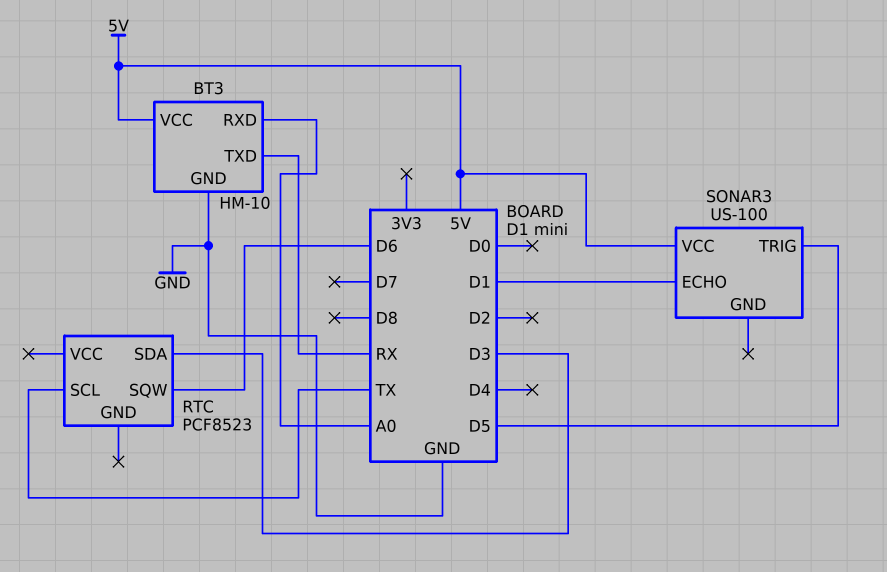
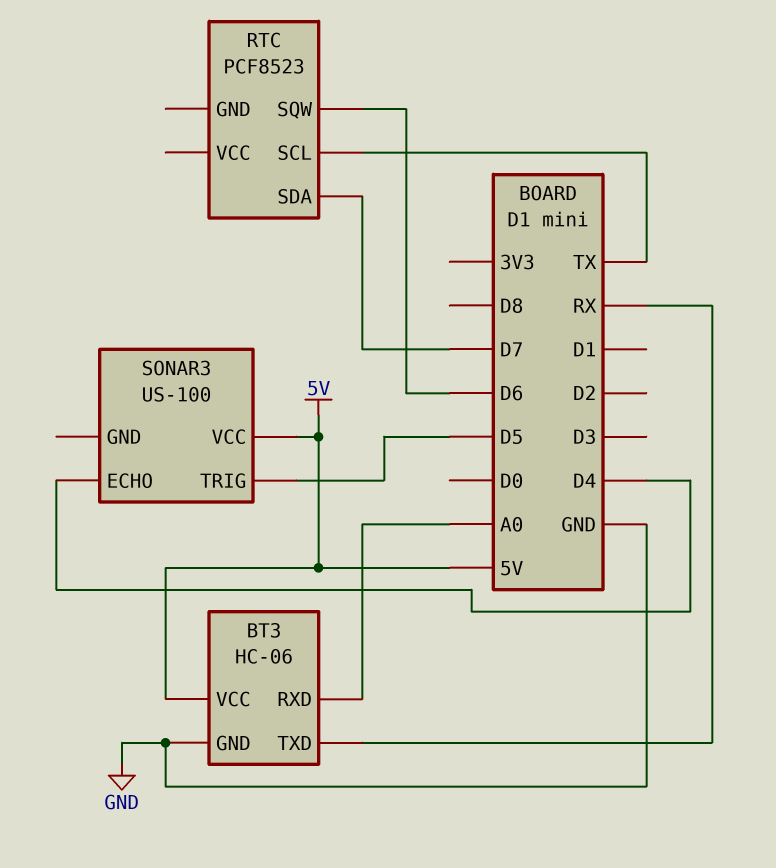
BT3: HM-10 -> HC-06
RTC pin SDA: D3 -> D7
SONAR3 pin ECHO: D1 -> D4

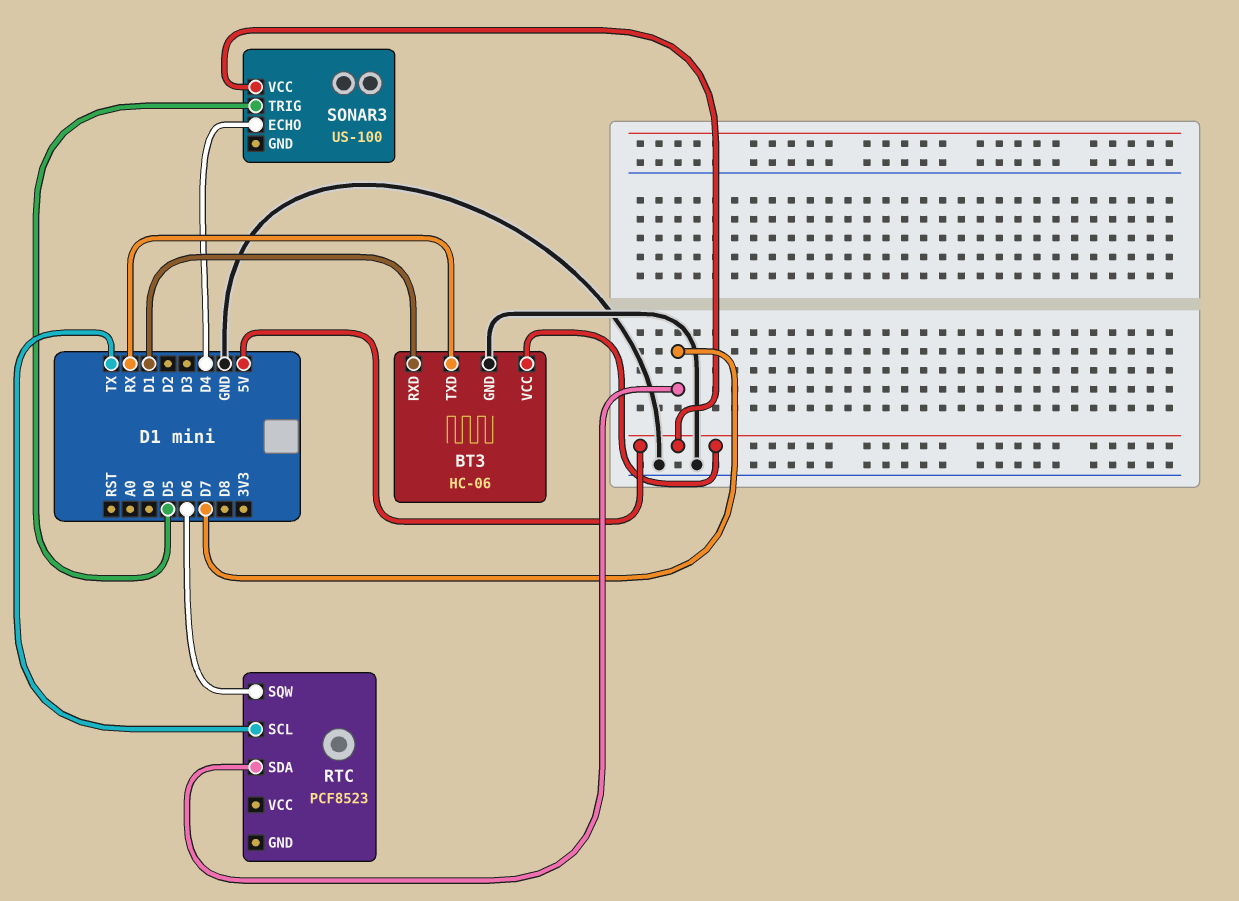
BT3 pin RXD: A0 -> D1

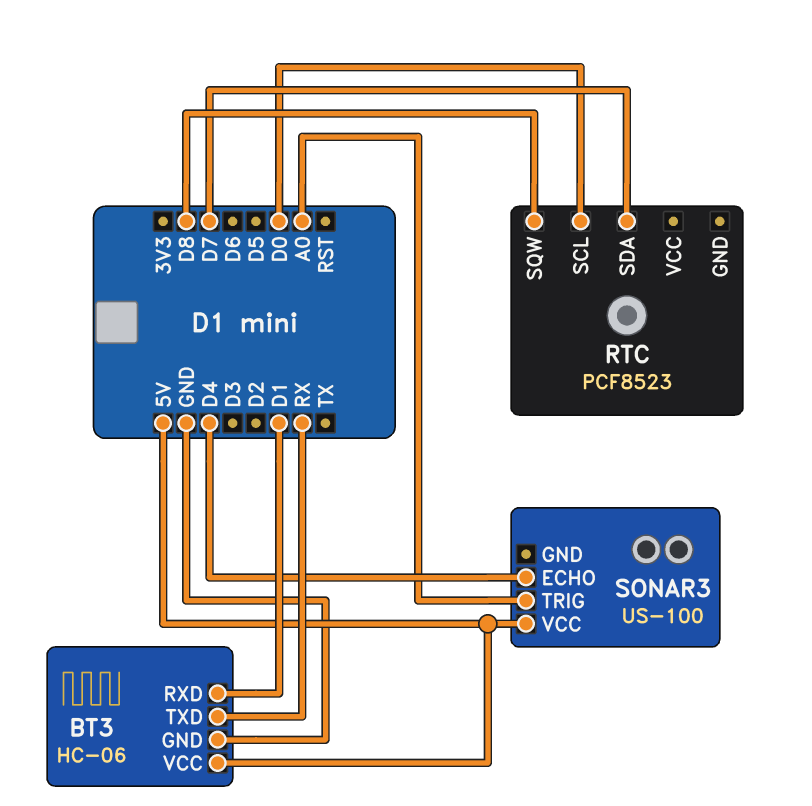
RTC pin SCL: TX -> D0
RTC pin SQW: D6 -> D8
SONAR3 pin TRIG: D5 -> A0

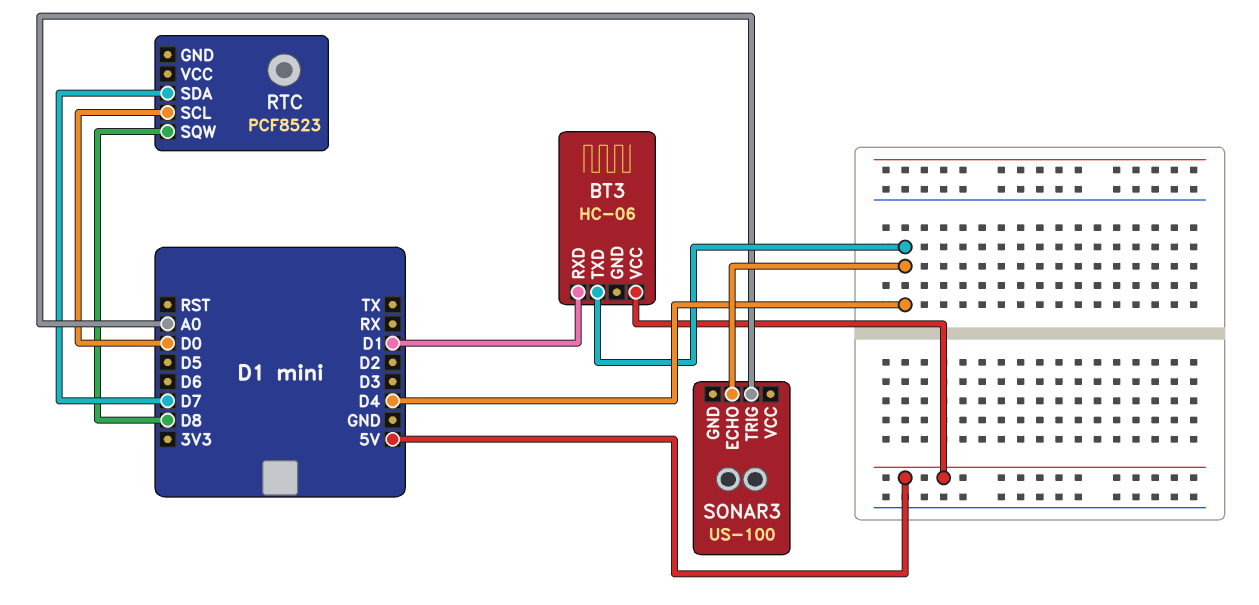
BT3 pin GND: GND -> none
BT3 pin TXD: RX -> D4
SONAR3 pin VCC: 5V -> none

